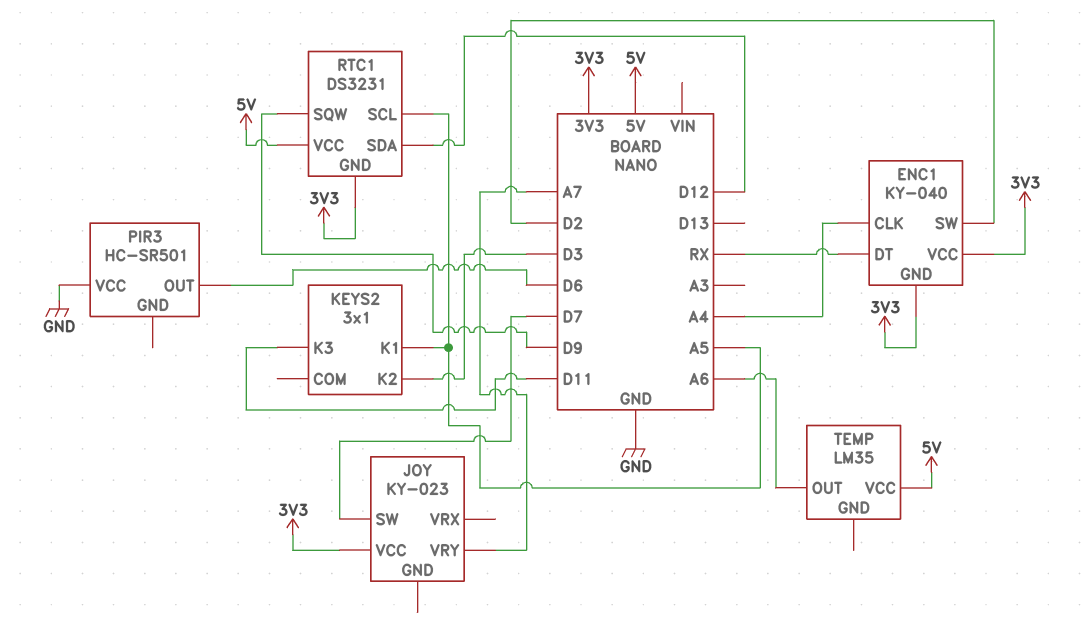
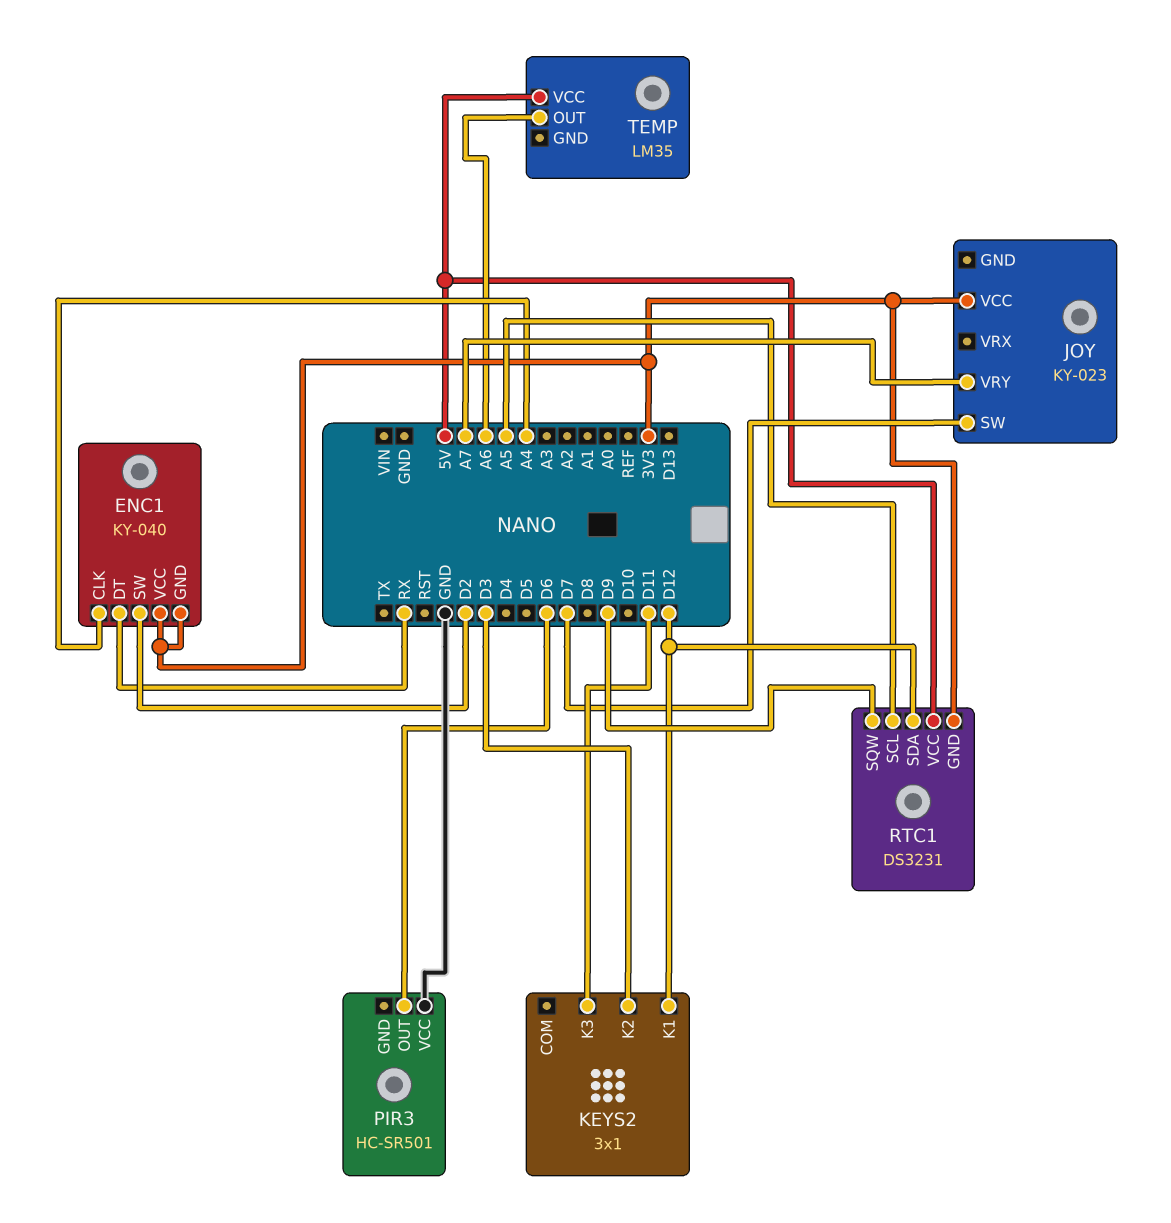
KEYS2 pin K1: A5 -> D12

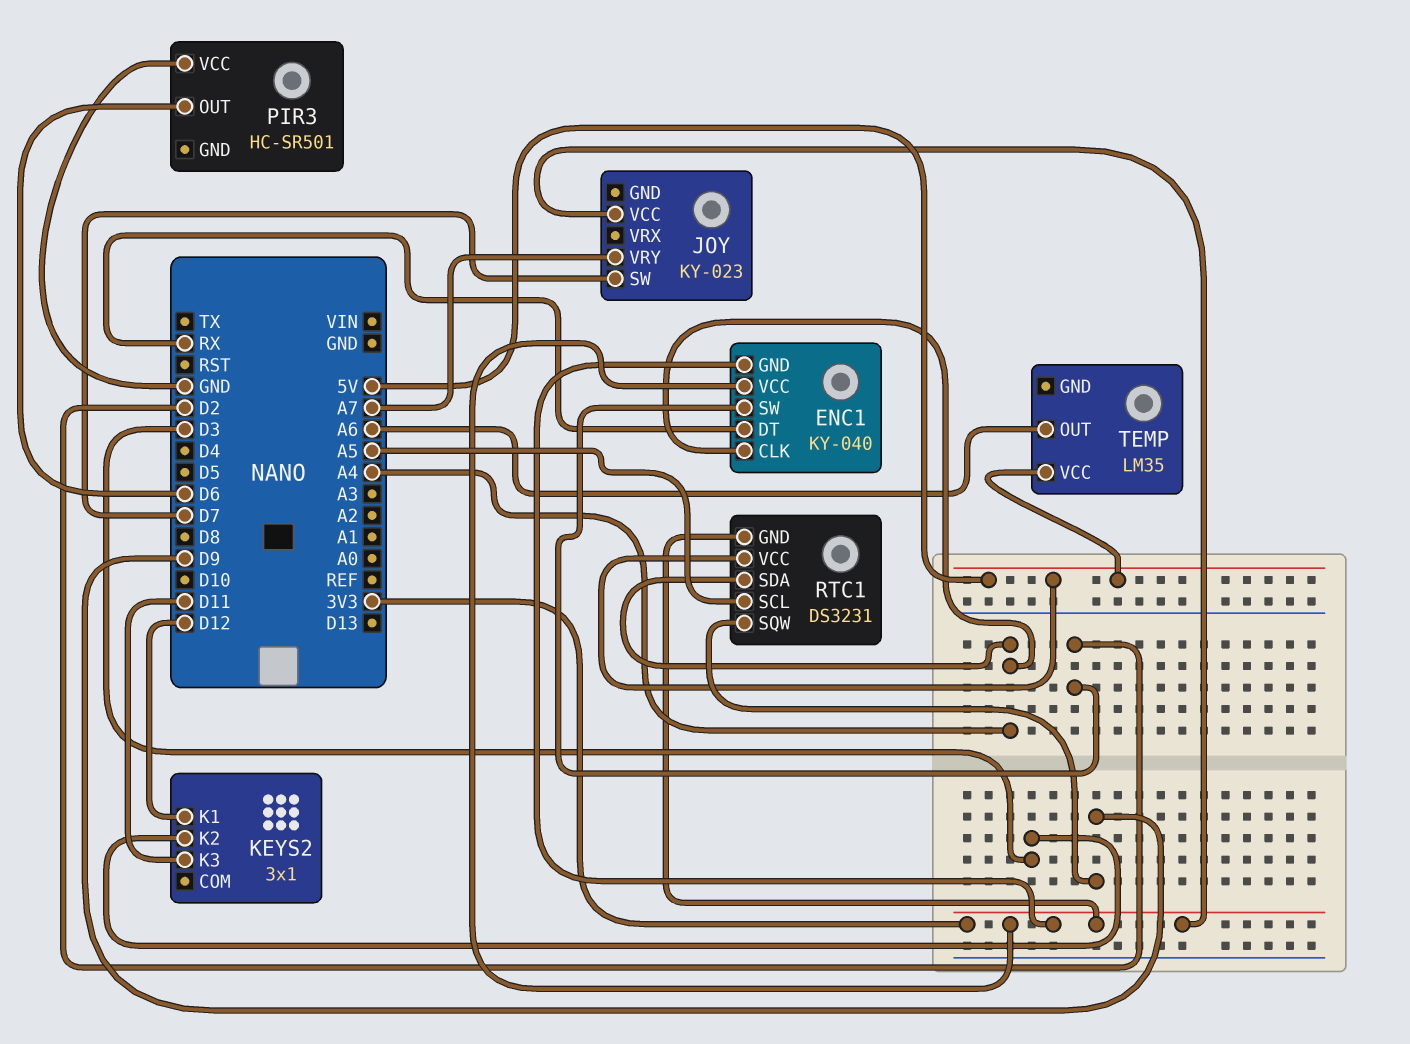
RTC1 pin SDA: D12 -> A4

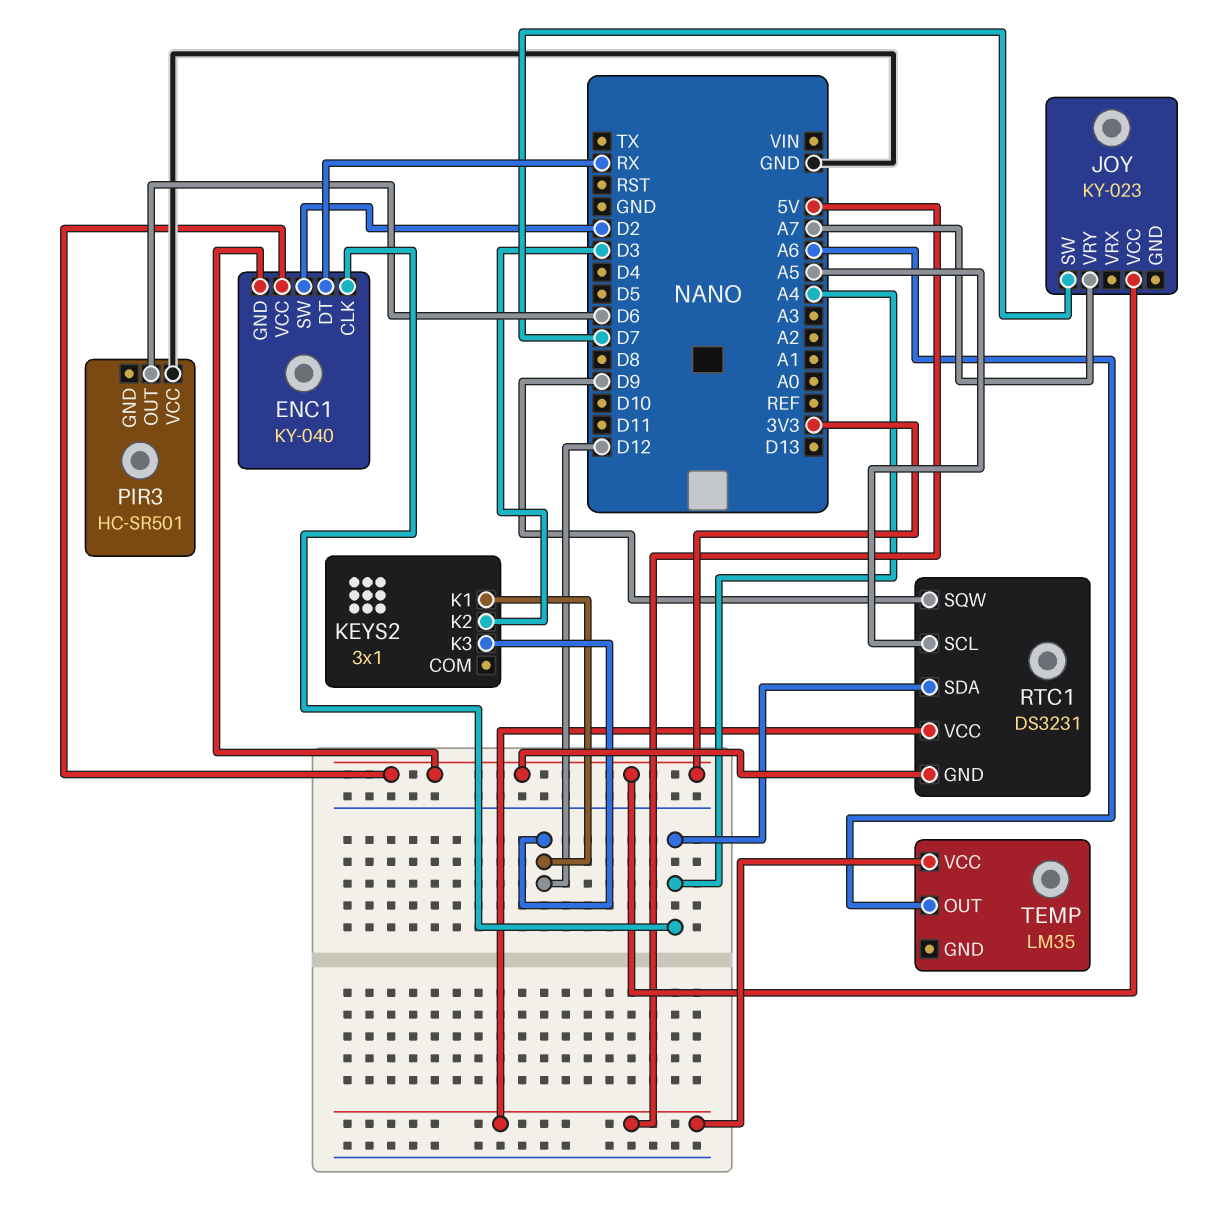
KEYS2 pin K3: D11 -> D12

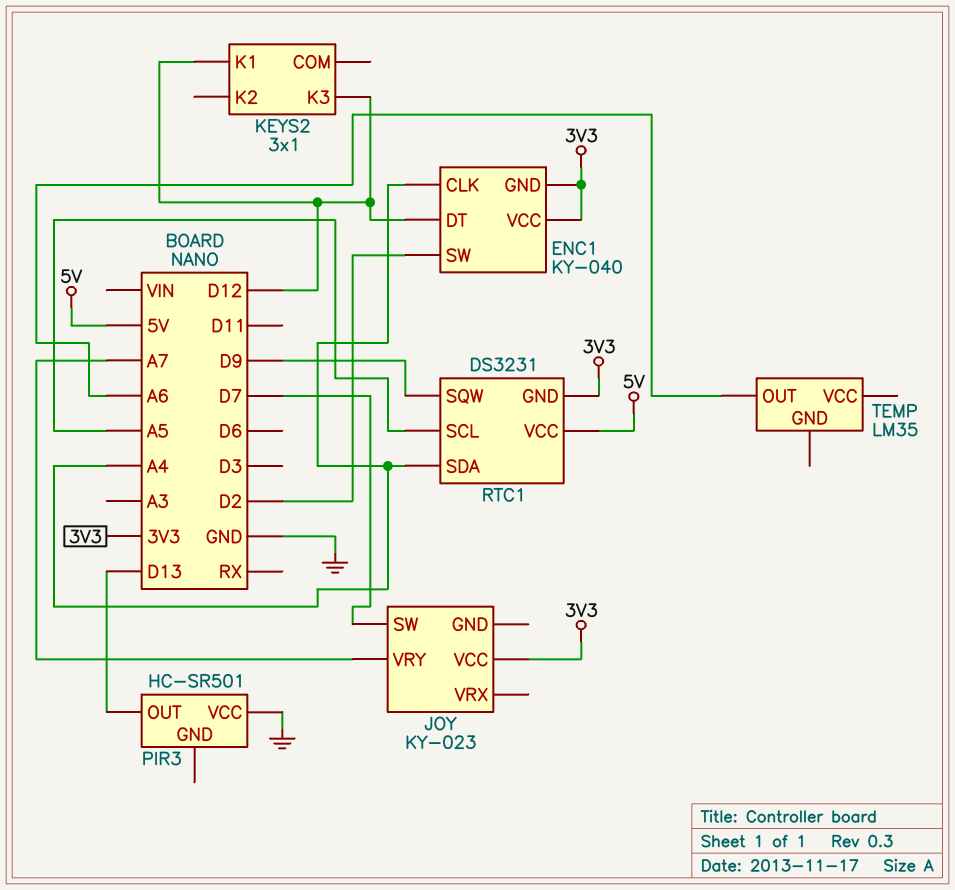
ENC1 pin DT: RX -> D12
KEYS2 pin K2: D3 -> none
PIR3 pin OUT: D6 -> D13
TEMP pin VCC: 5V -> none

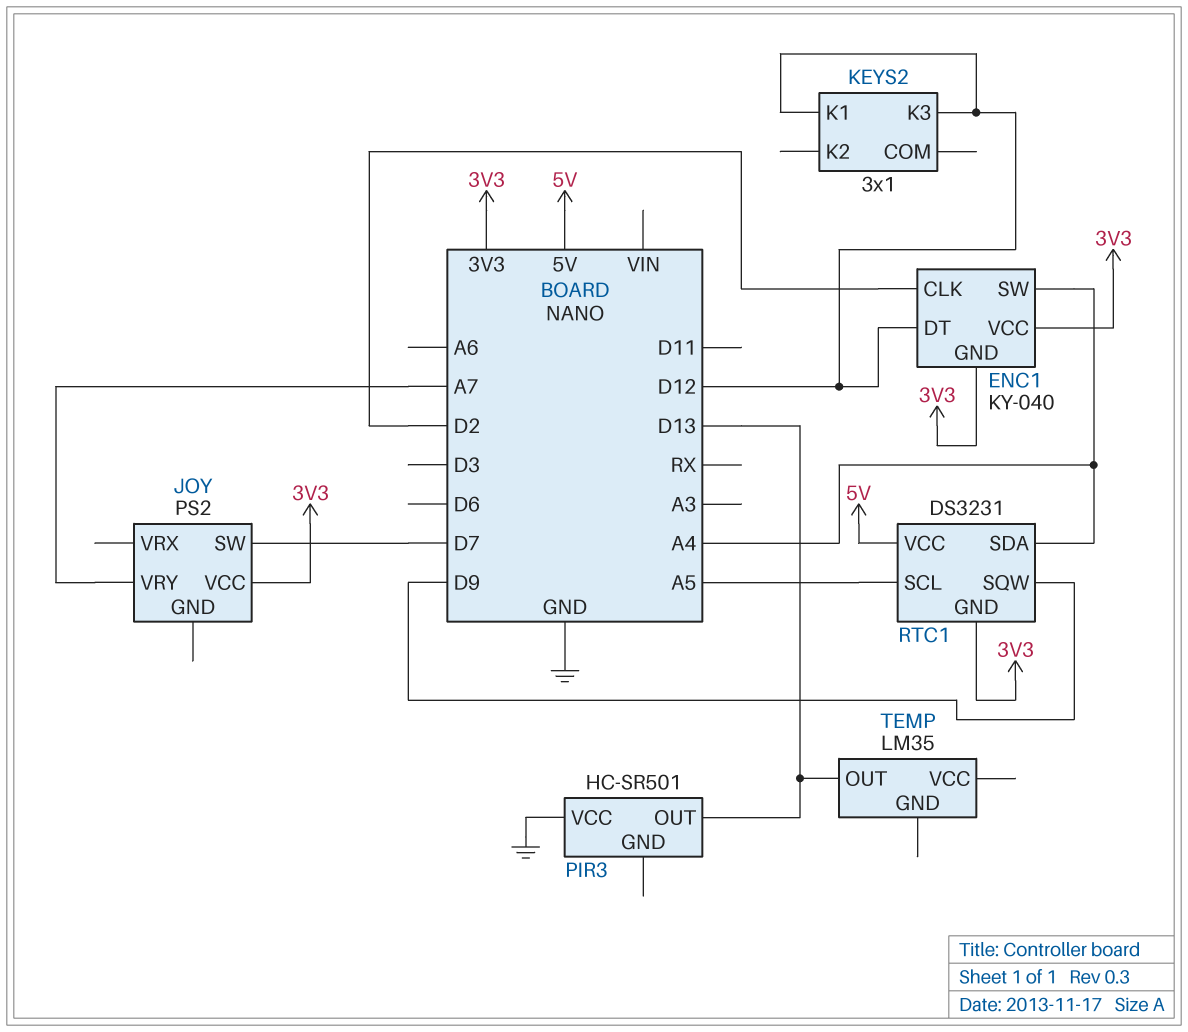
ENC1 pin CLK: A4 -> D2
ENC1 pin SW: D2 -> A4
JOY: KY-023 -> PS2
TEMP pin OUT: A6 -> D13

